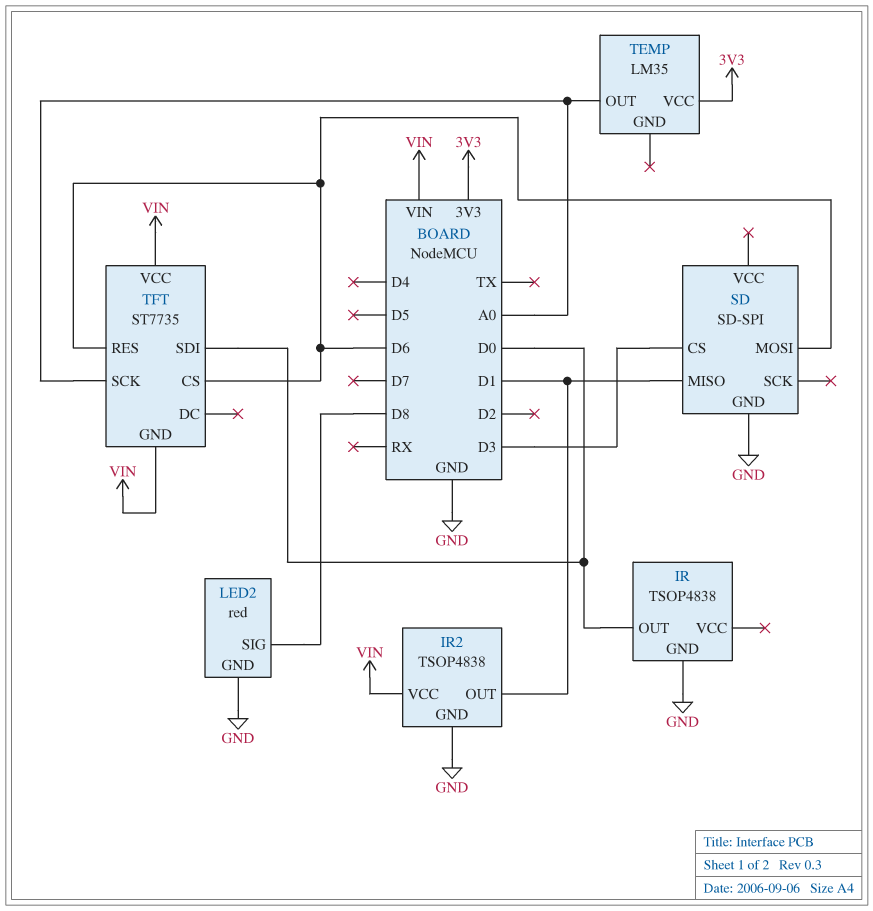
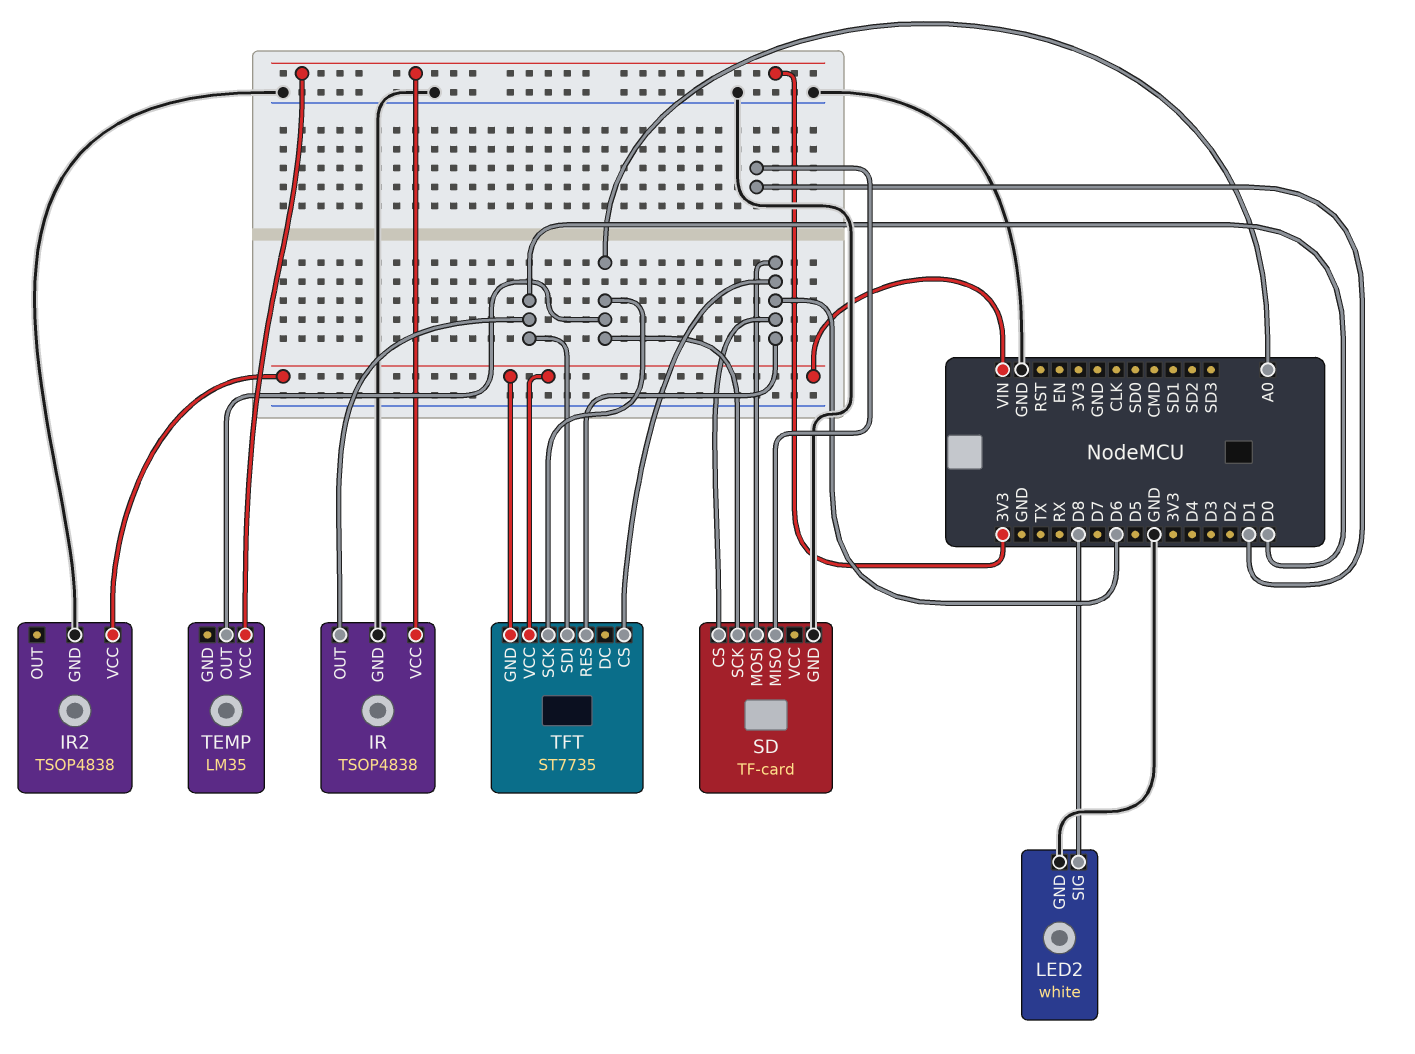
IR pin VCC: none -> 3V3
IR2 pin OUT: D1 -> none
LED2: red -> white
SD: SD-SPI -> TF-card
SD pin CS: D3 -> D6
SD pin SCK: none -> A0

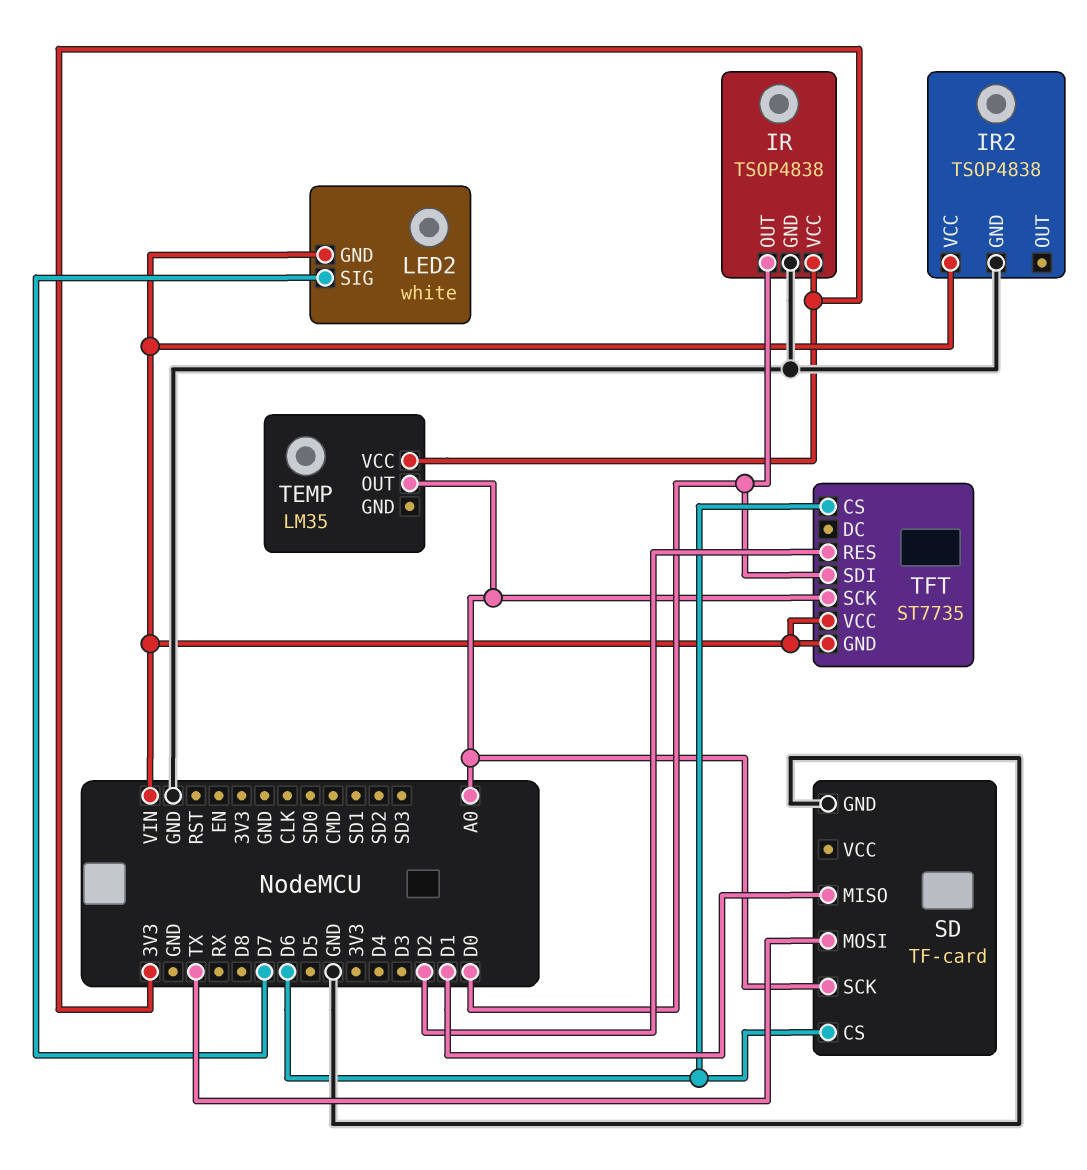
LED2 pin GND: GND -> VIN
LED2 pin SIG: D8 -> D7
SD pin MOSI: D6 -> TX
TFT pin RES: D6 -> D2

